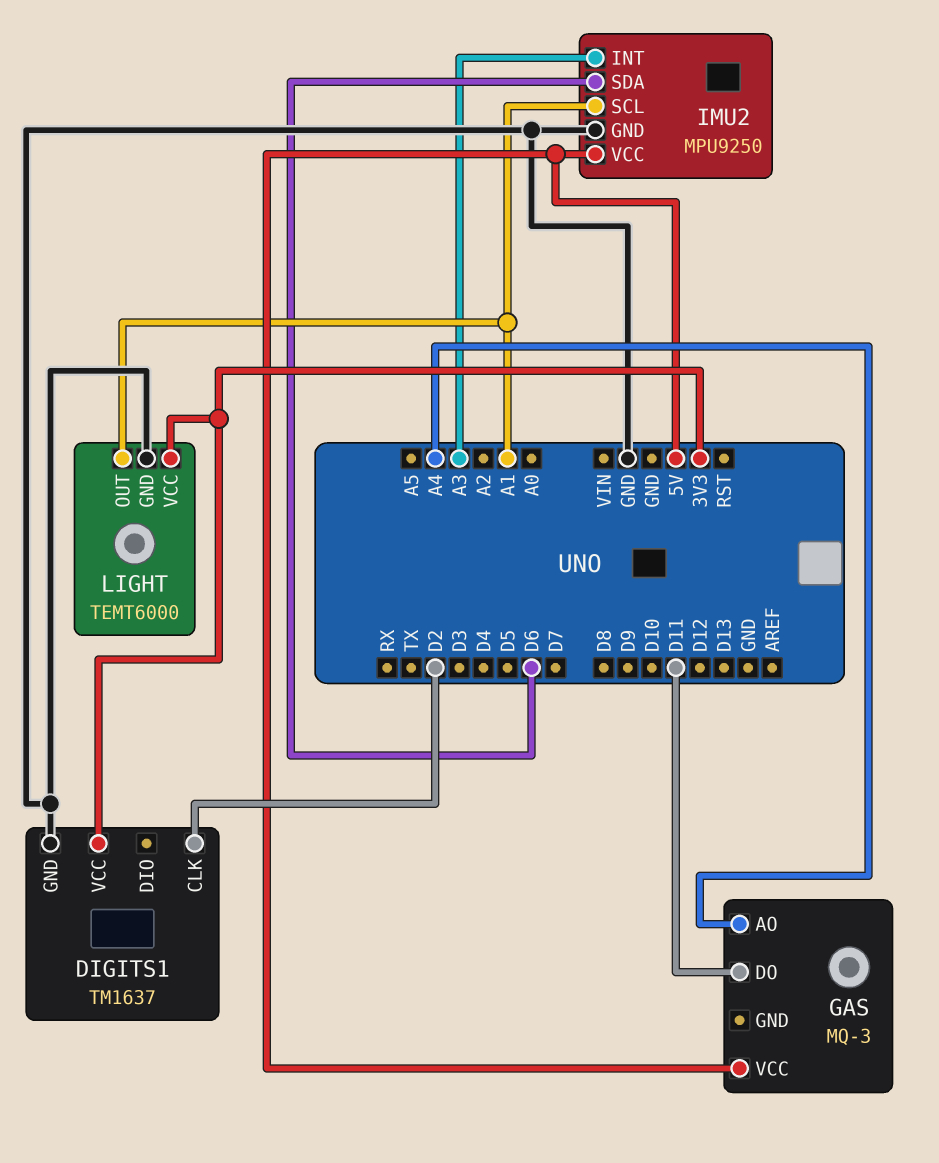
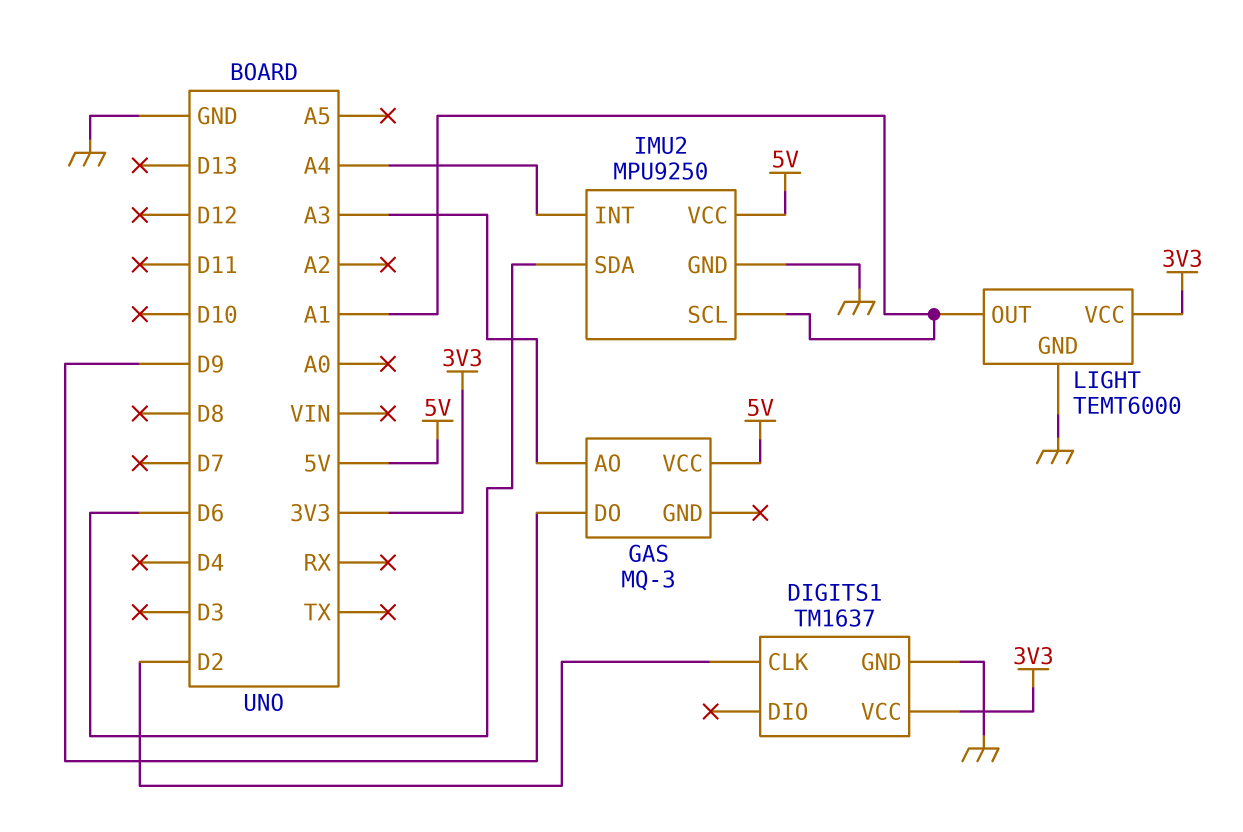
GAS pin AO: A4 -> A3
GAS pin DO: D11 -> D9
IMU2 pin INT: A3 -> A4

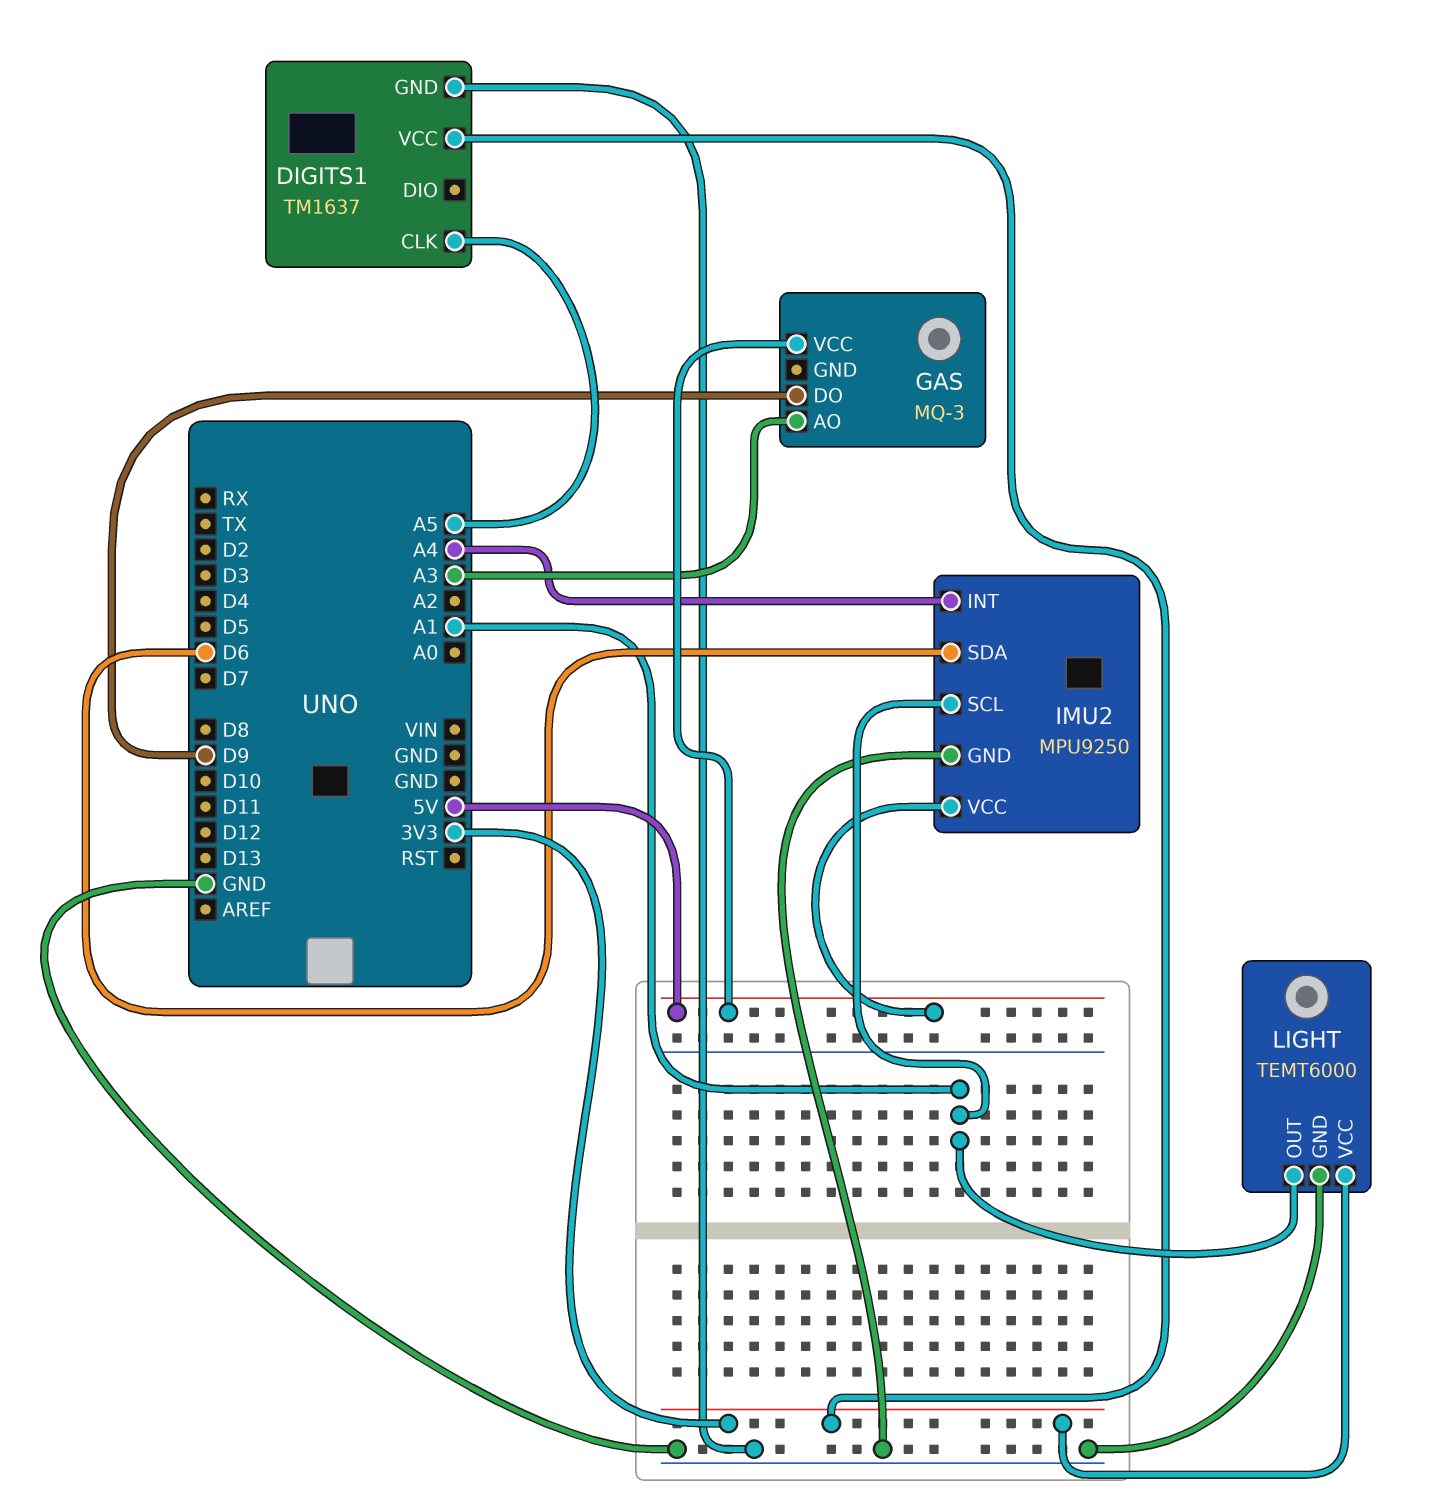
DIGITS1 pin CLK: D2 -> A5

